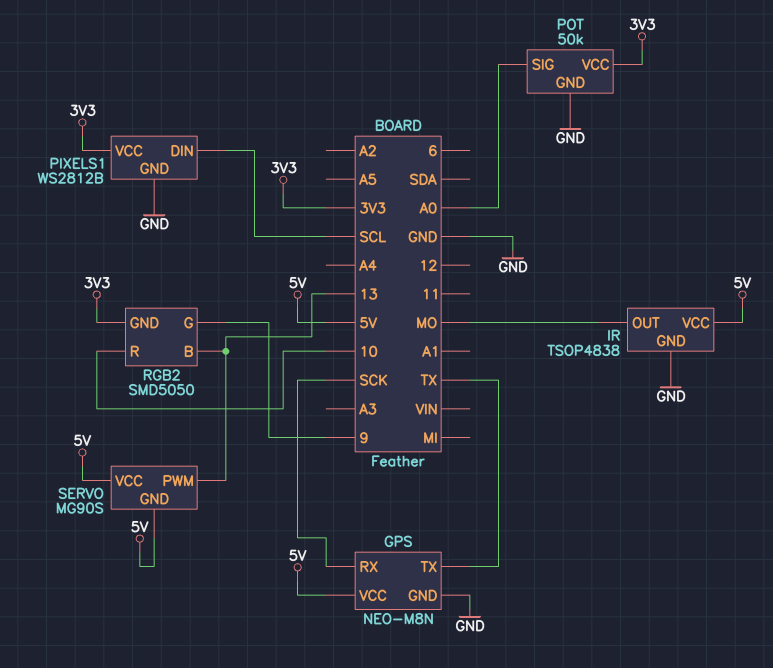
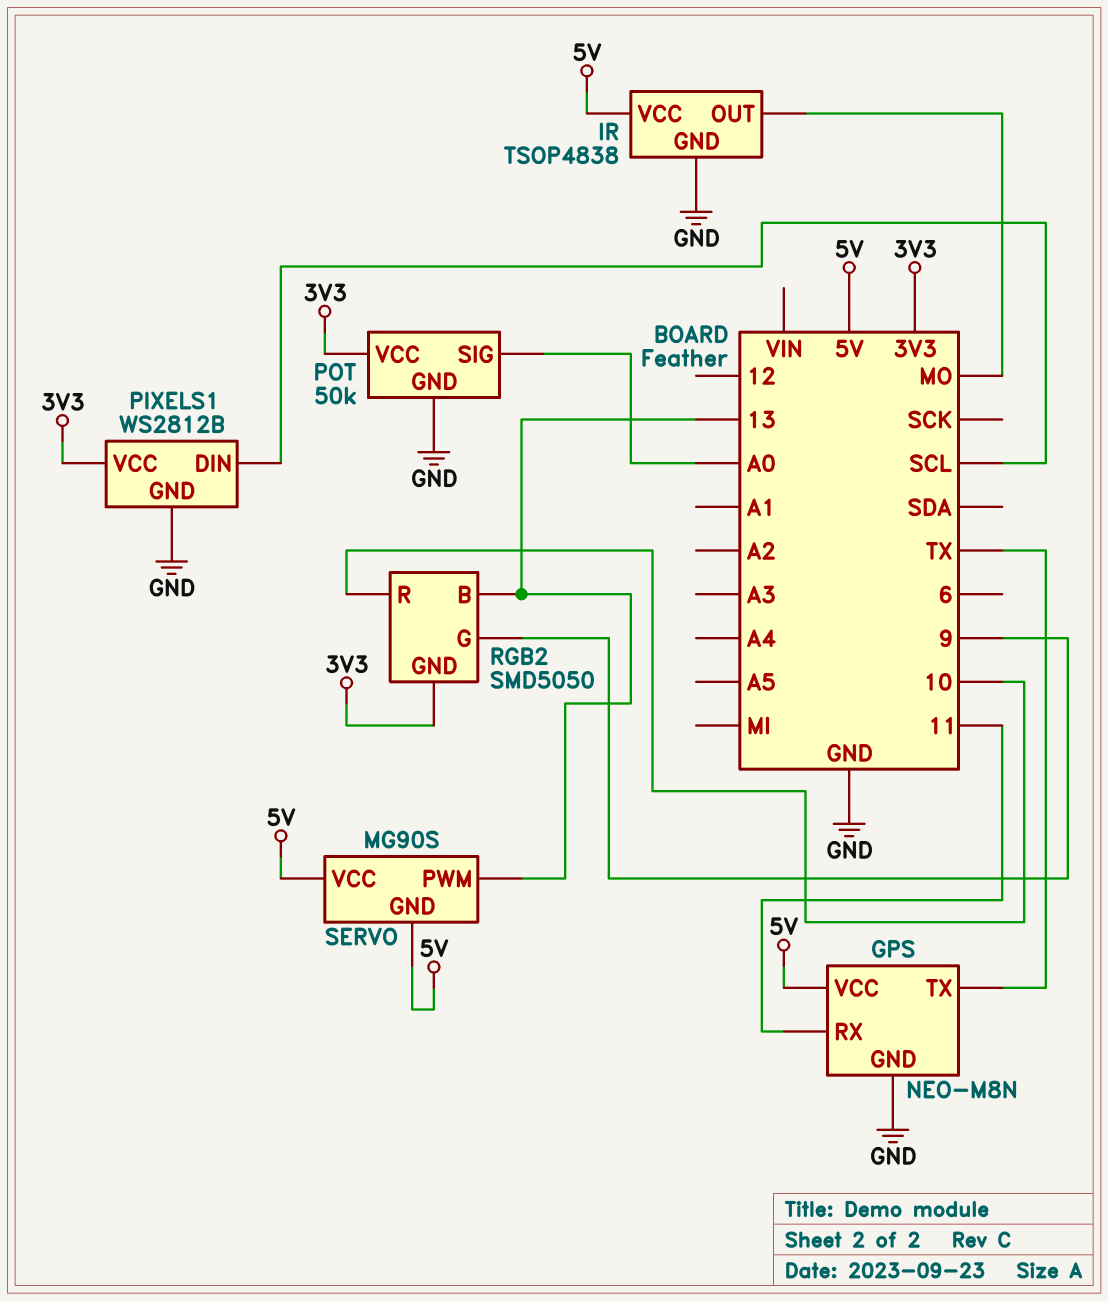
GPS pin RX: SCK -> 11

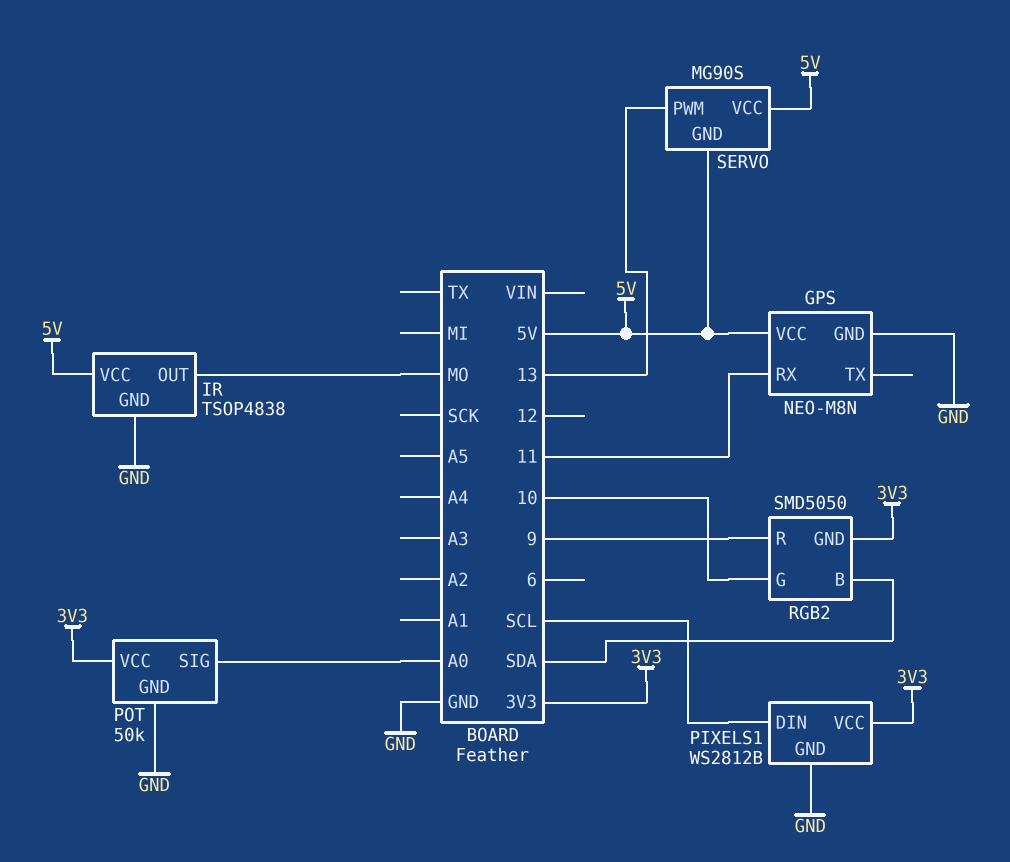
GPS pin TX: TX -> none
RGB2 pin B: 13 -> SDA
RGB2 pin G: 9 -> 10
RGB2 pin R: 10 -> 9

